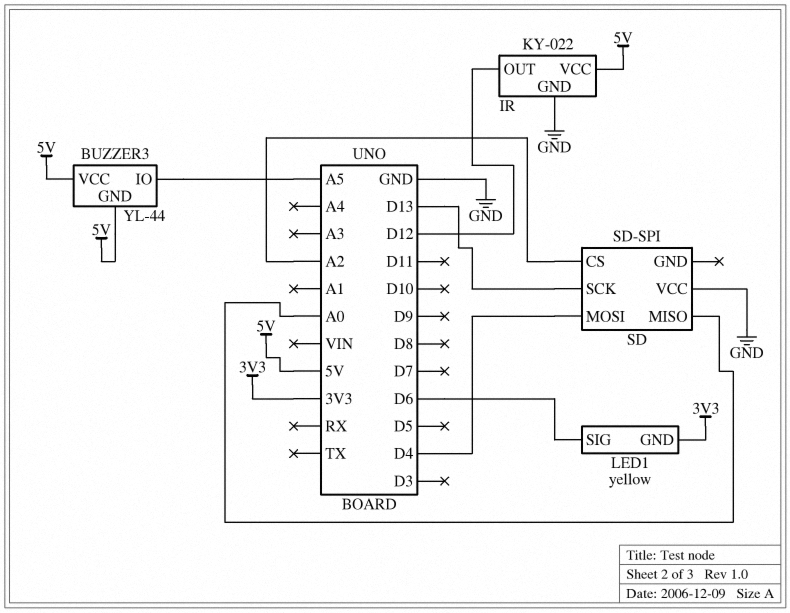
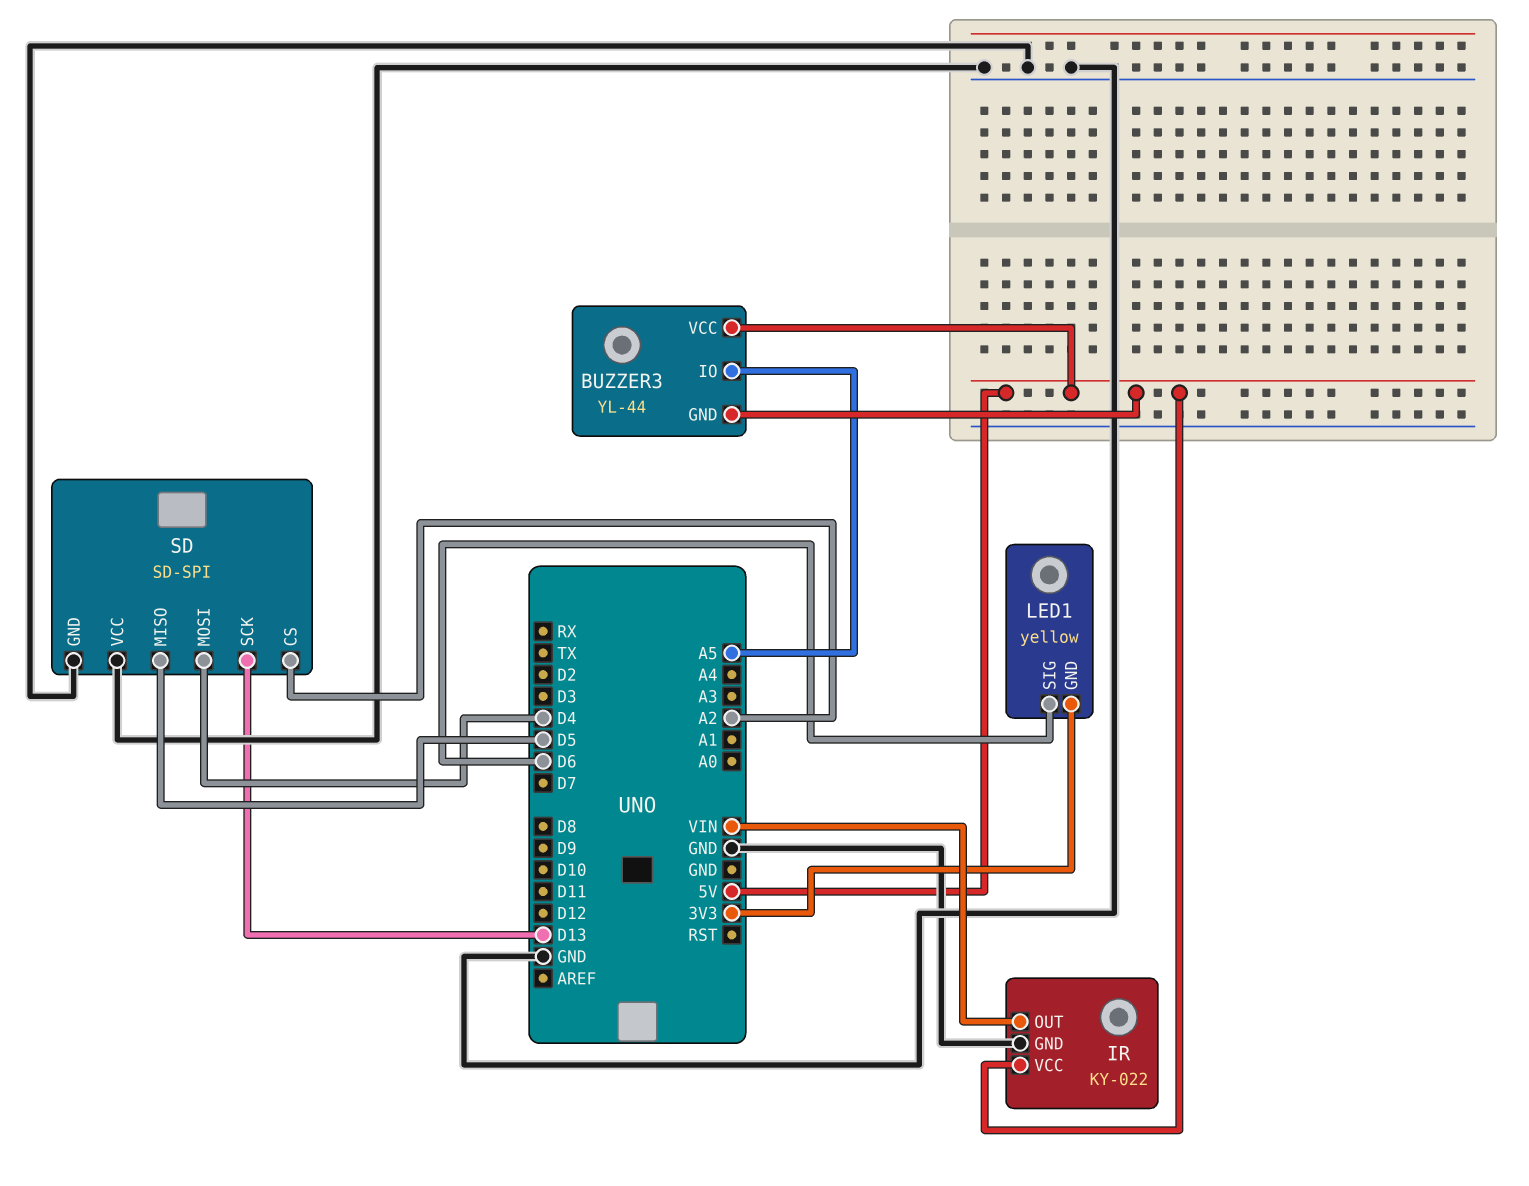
IR pin OUT: D12 -> VIN
SD pin GND: none -> GND
SD pin MISO: A0 -> D5

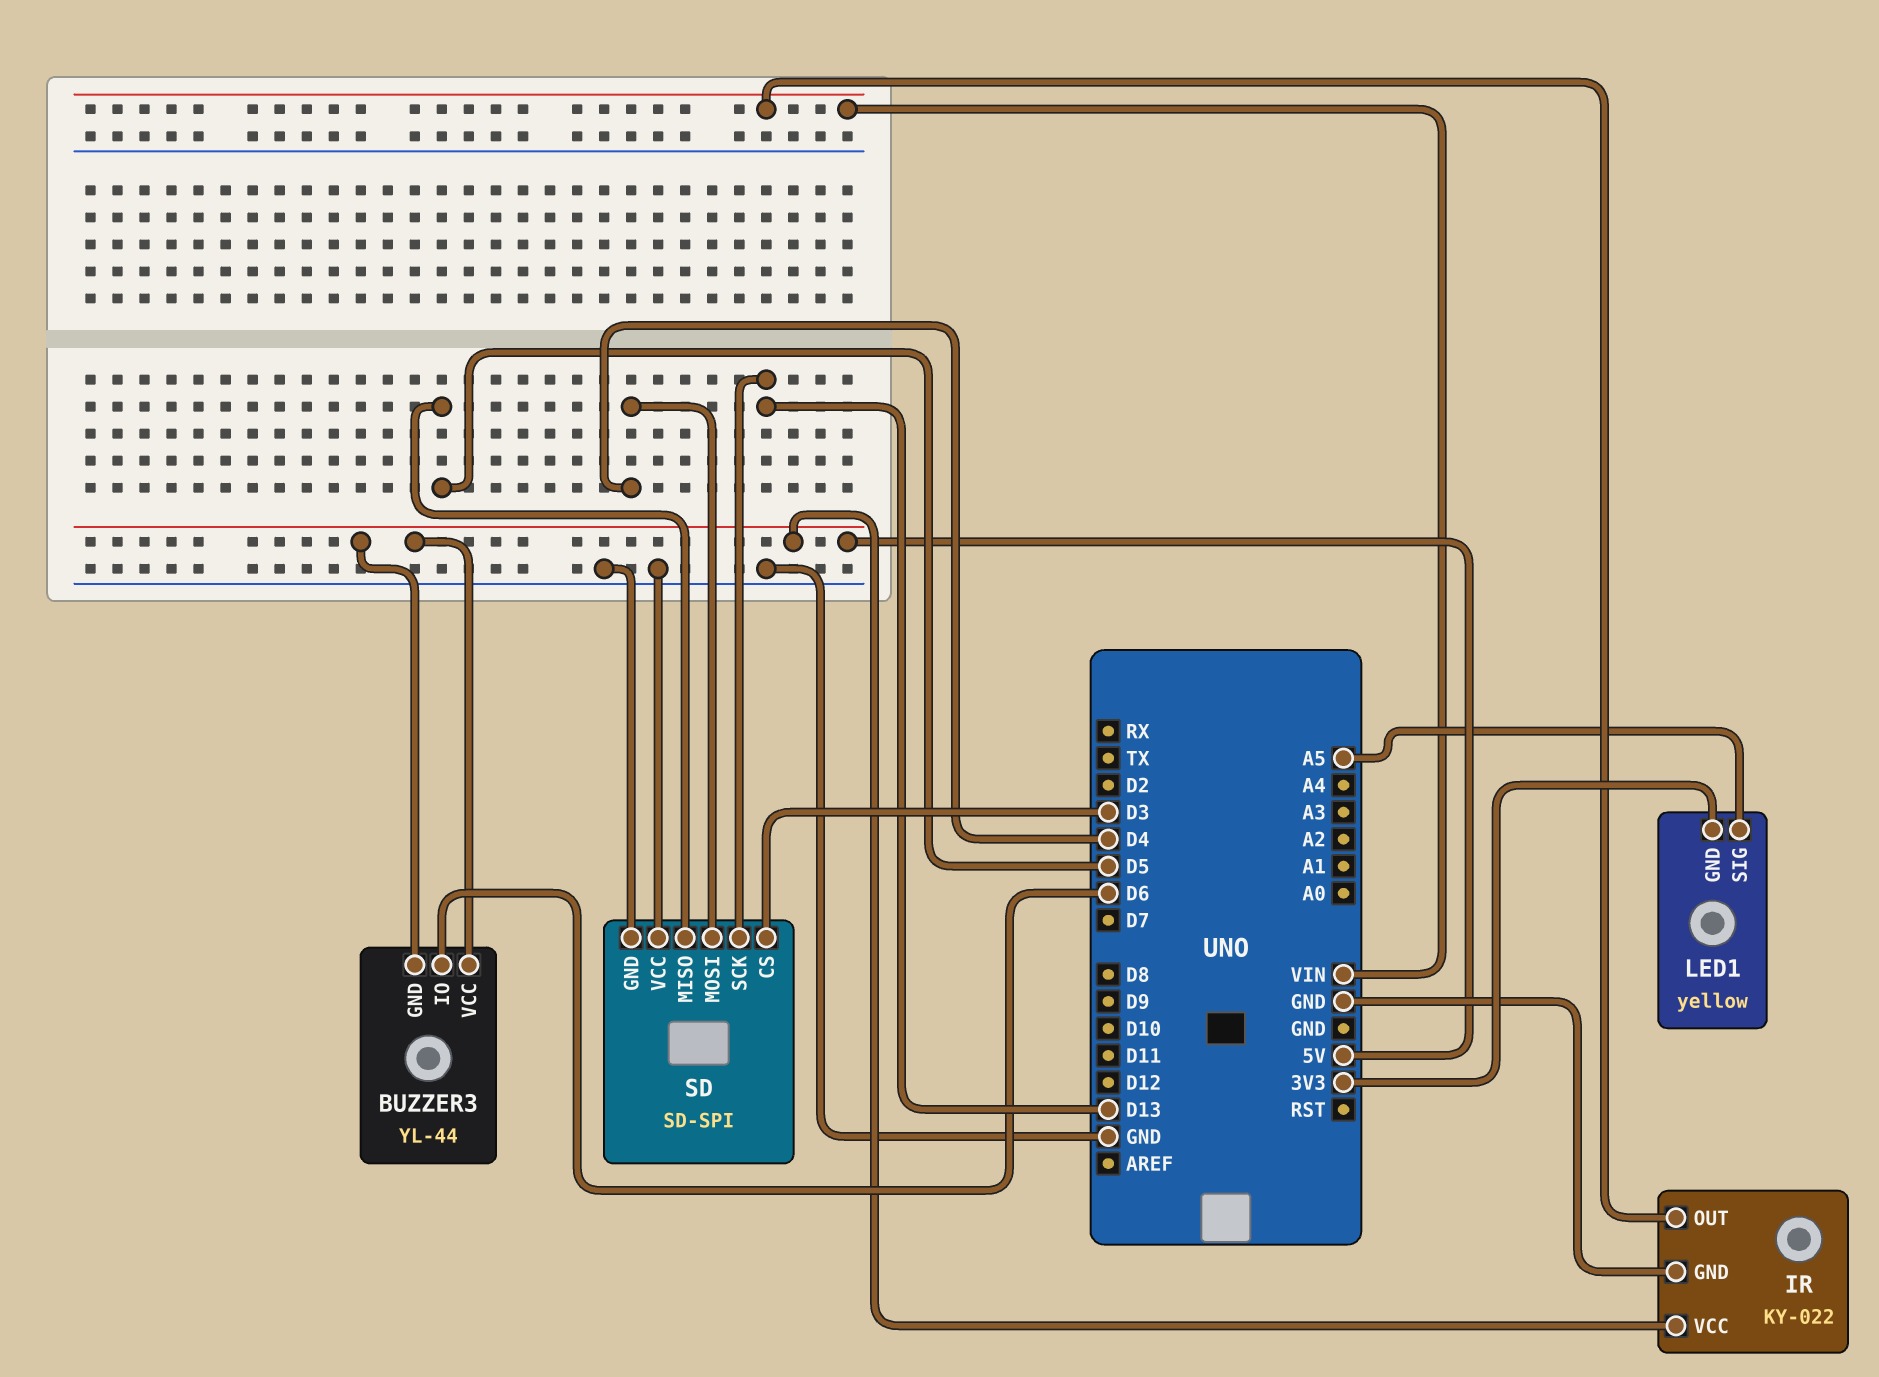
BUZZER3 pin IO: A5 -> D6
LED1 pin SIG: D6 -> A5
SD pin CS: A2 -> D3

